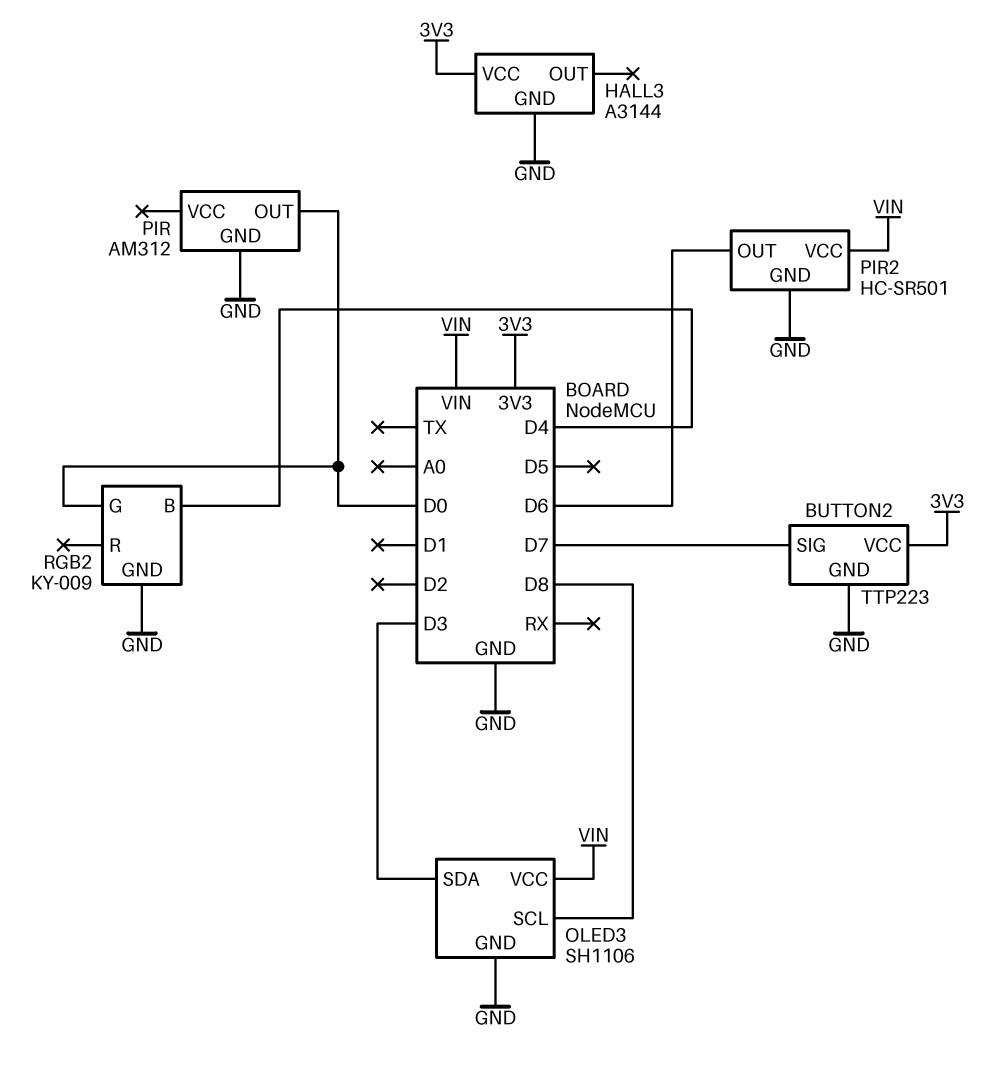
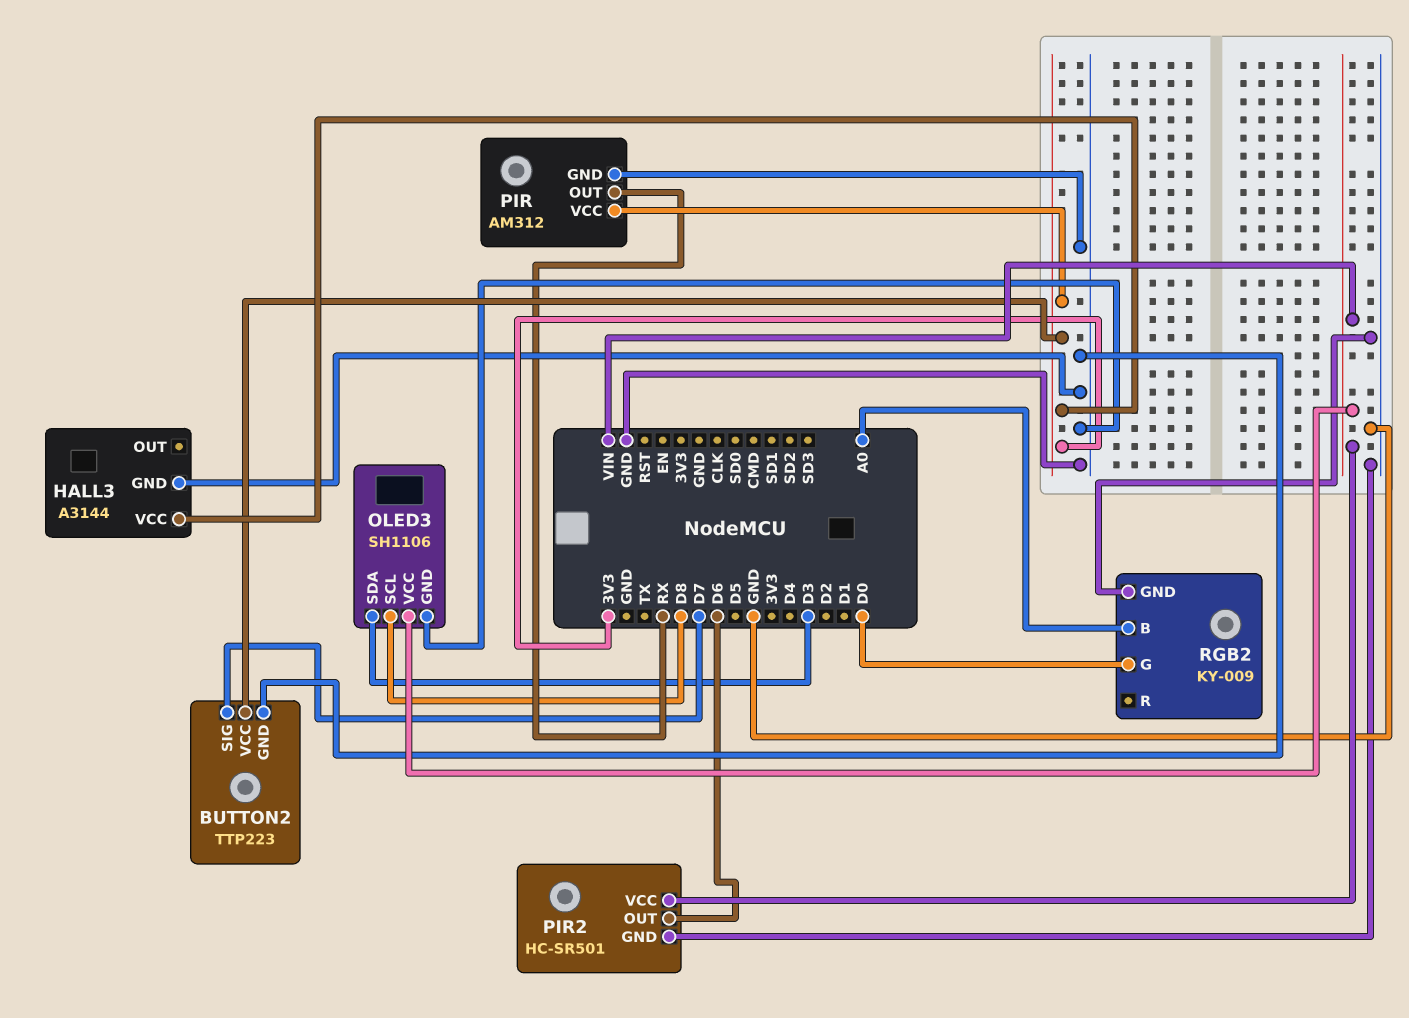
PIR pin OUT: D0 -> RX
PIR pin VCC: none -> 3V3
RGB2 pin B: D4 -> A0

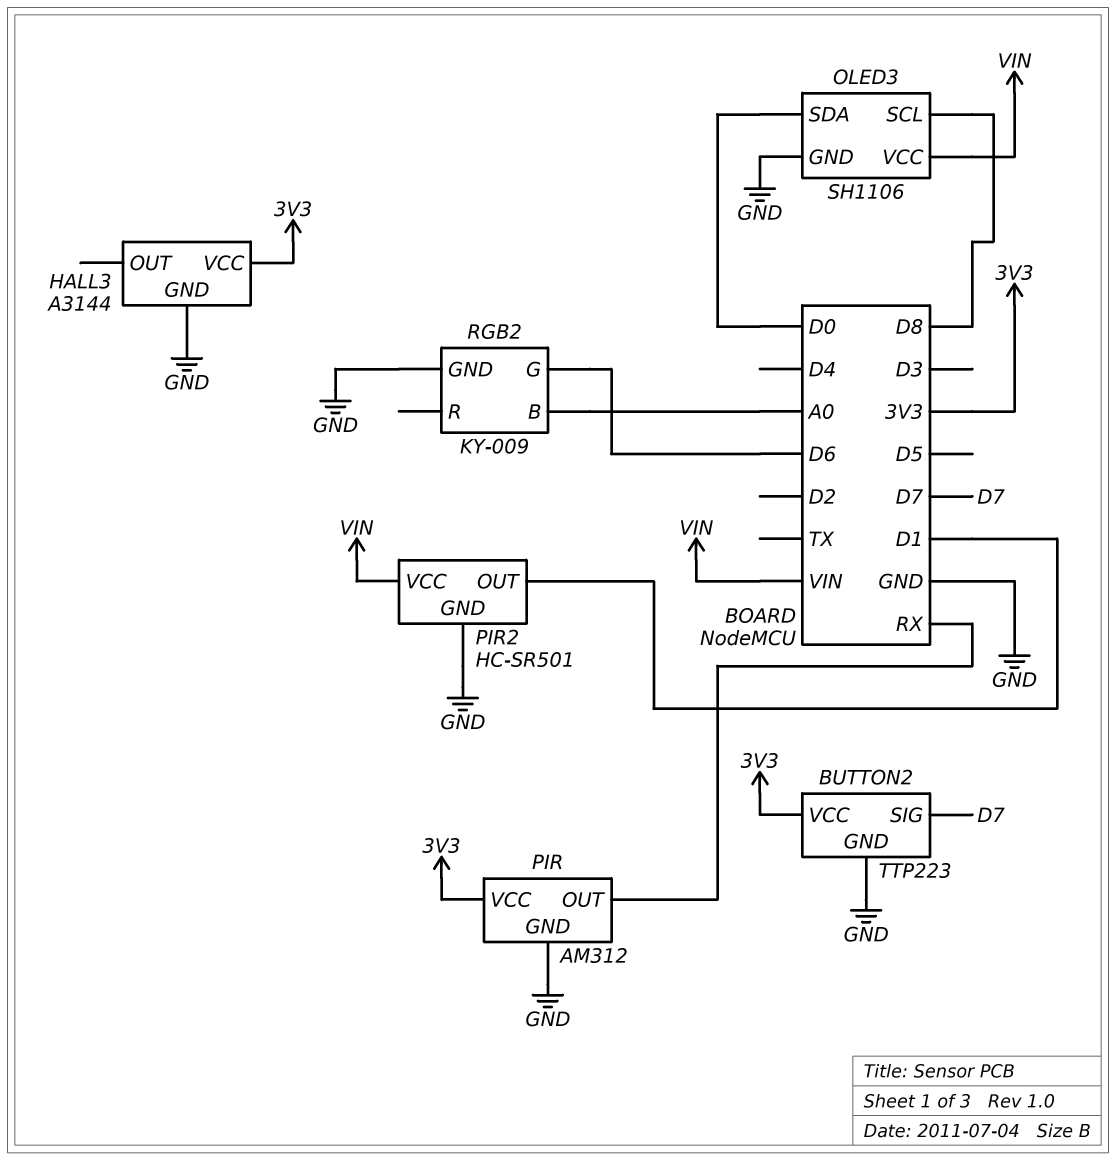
OLED3 pin SDA: D3 -> D0
PIR2 pin OUT: D6 -> D1
RGB2 pin G: D0 -> D6

